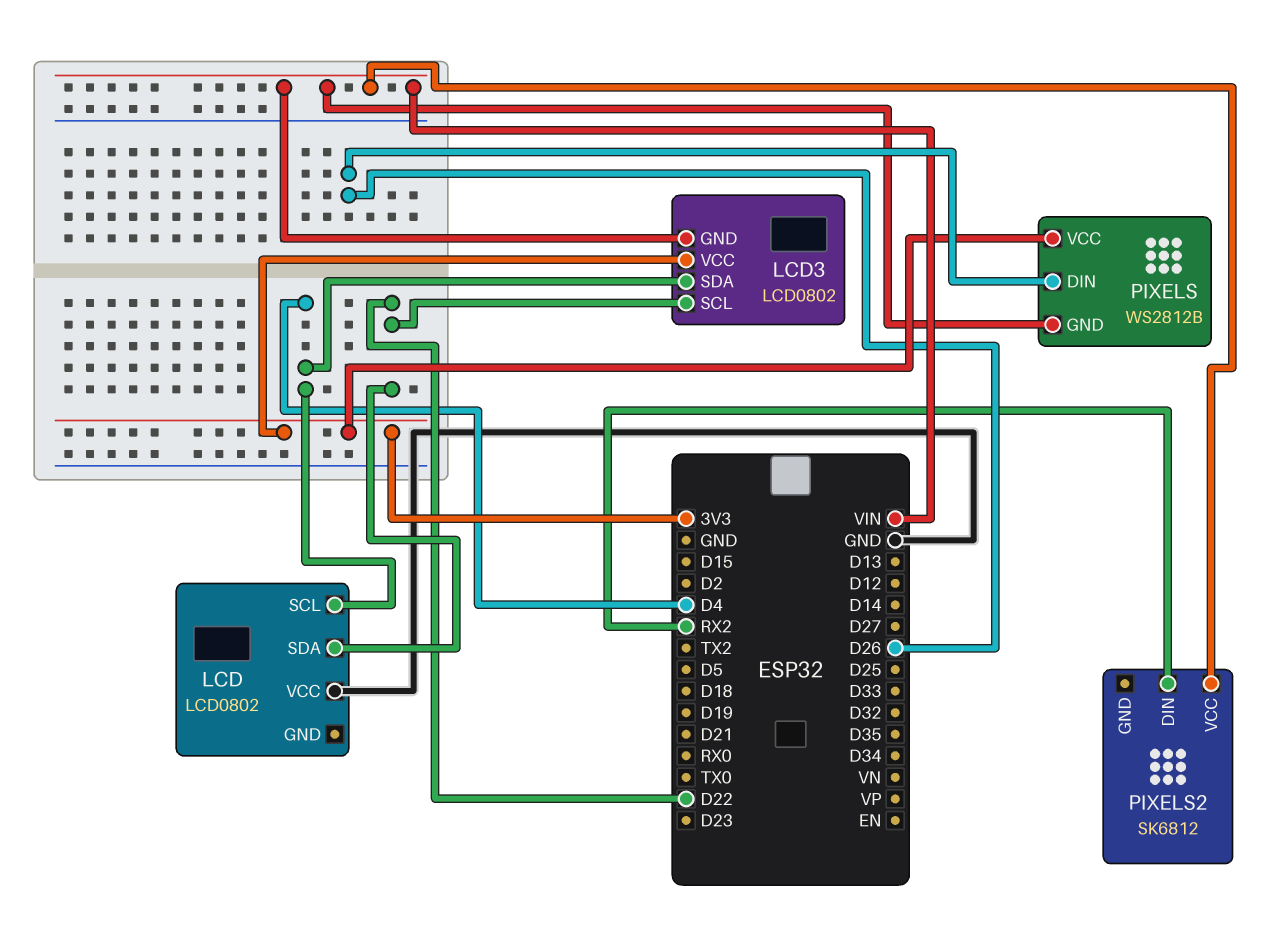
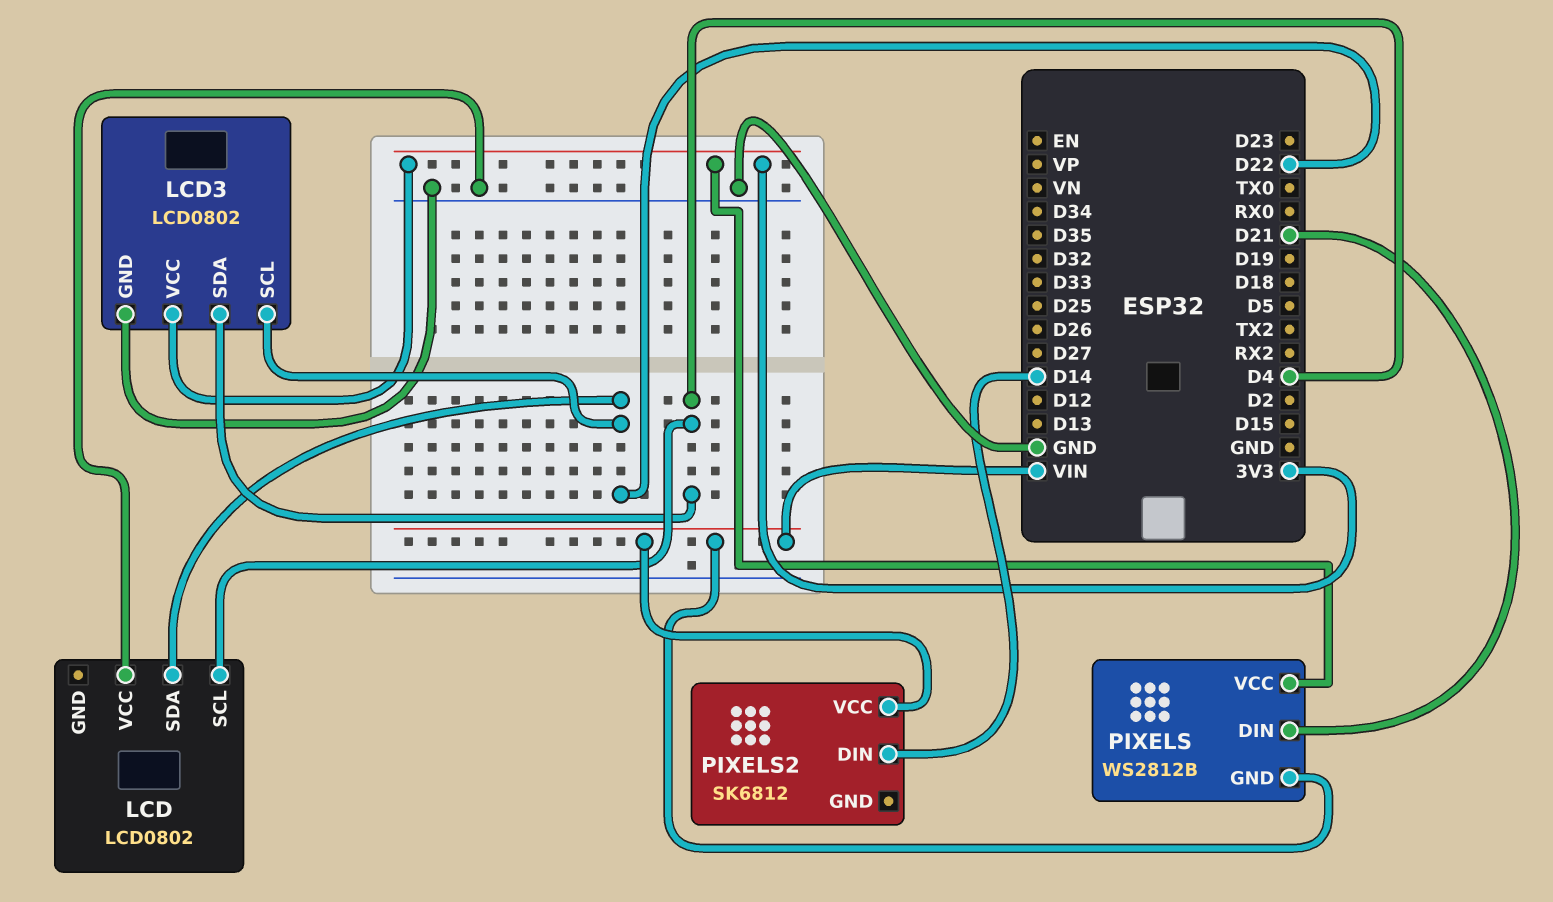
LCD3 pin GND: VIN -> GND
PIXELS pin DIN: D26 -> D21
PIXELS2 pin DIN: RX2 -> D14

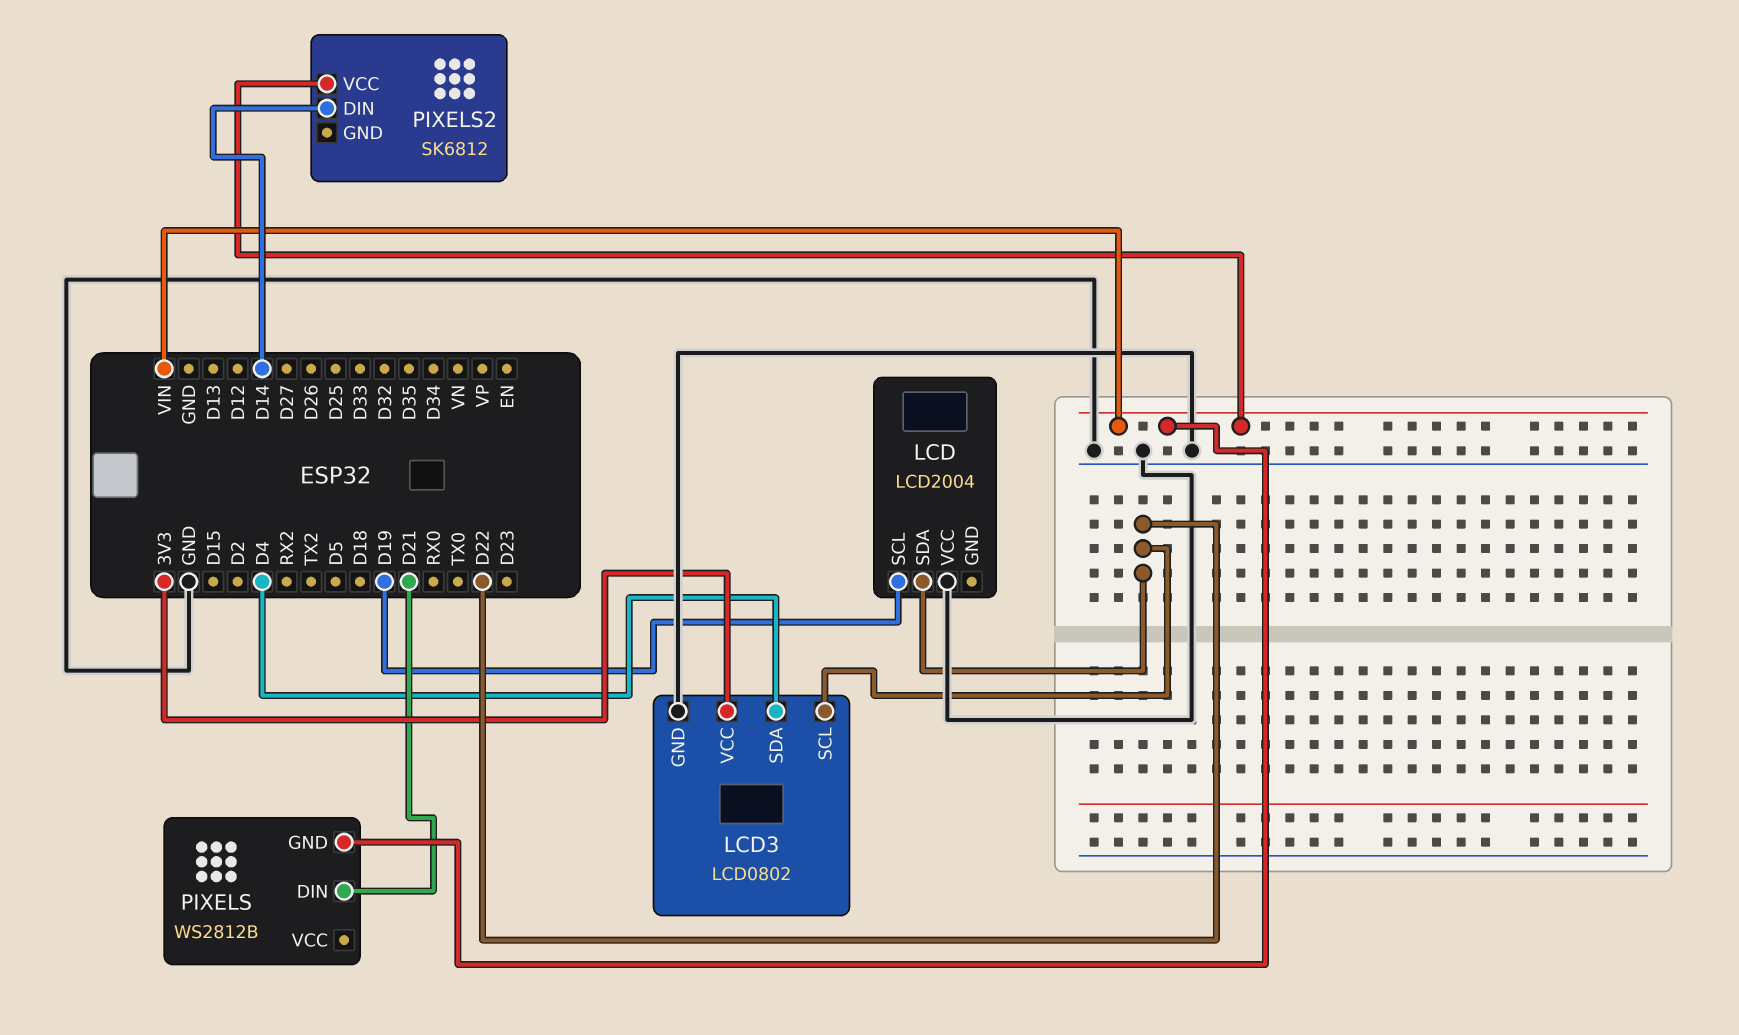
LCD: LCD0802 -> LCD2004
LCD pin SCL: D4 -> D19
PIXELS pin VCC: 3V3 -> none

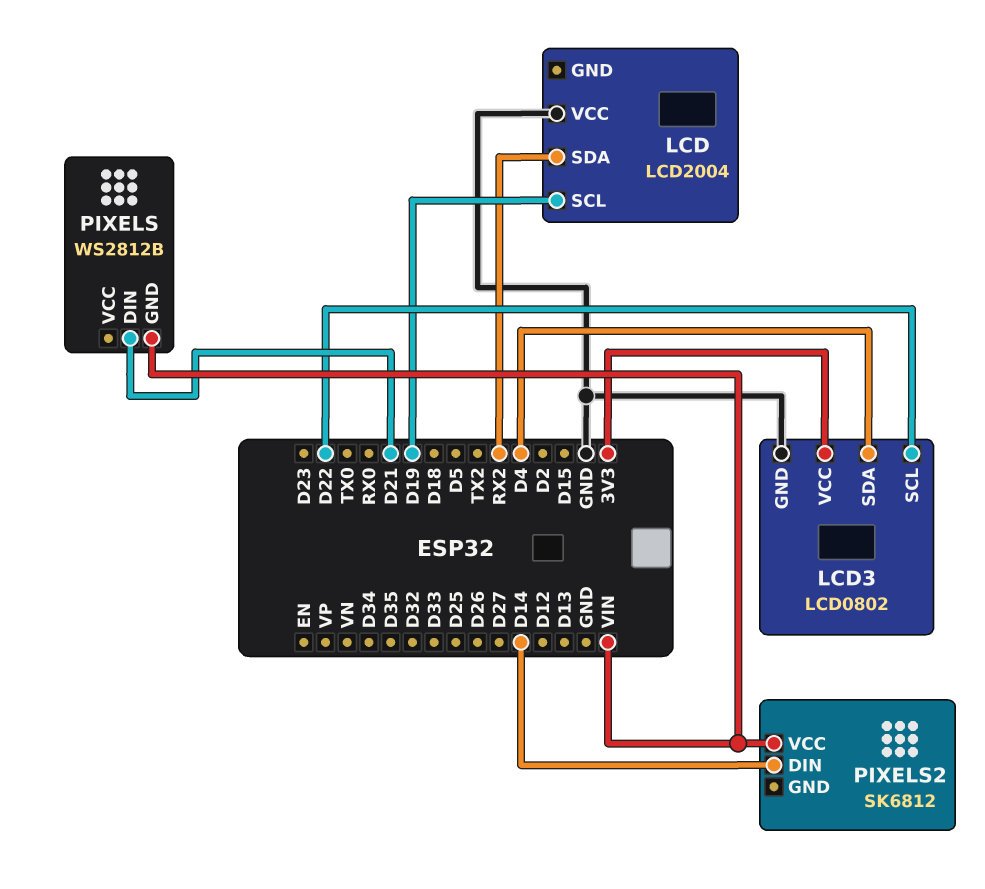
LCD pin SDA: D22 -> RX2

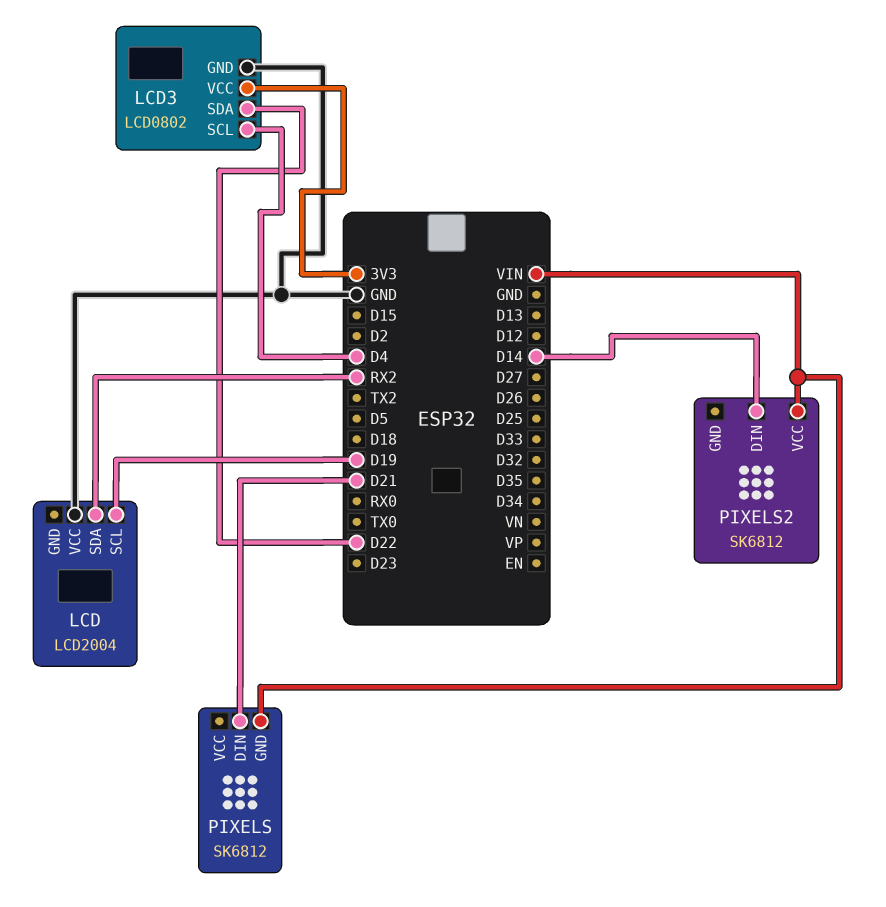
LCD3 pin SCL: D22 -> D4
LCD3 pin SDA: D4 -> D22
PIXELS: WS2812B -> SK6812

